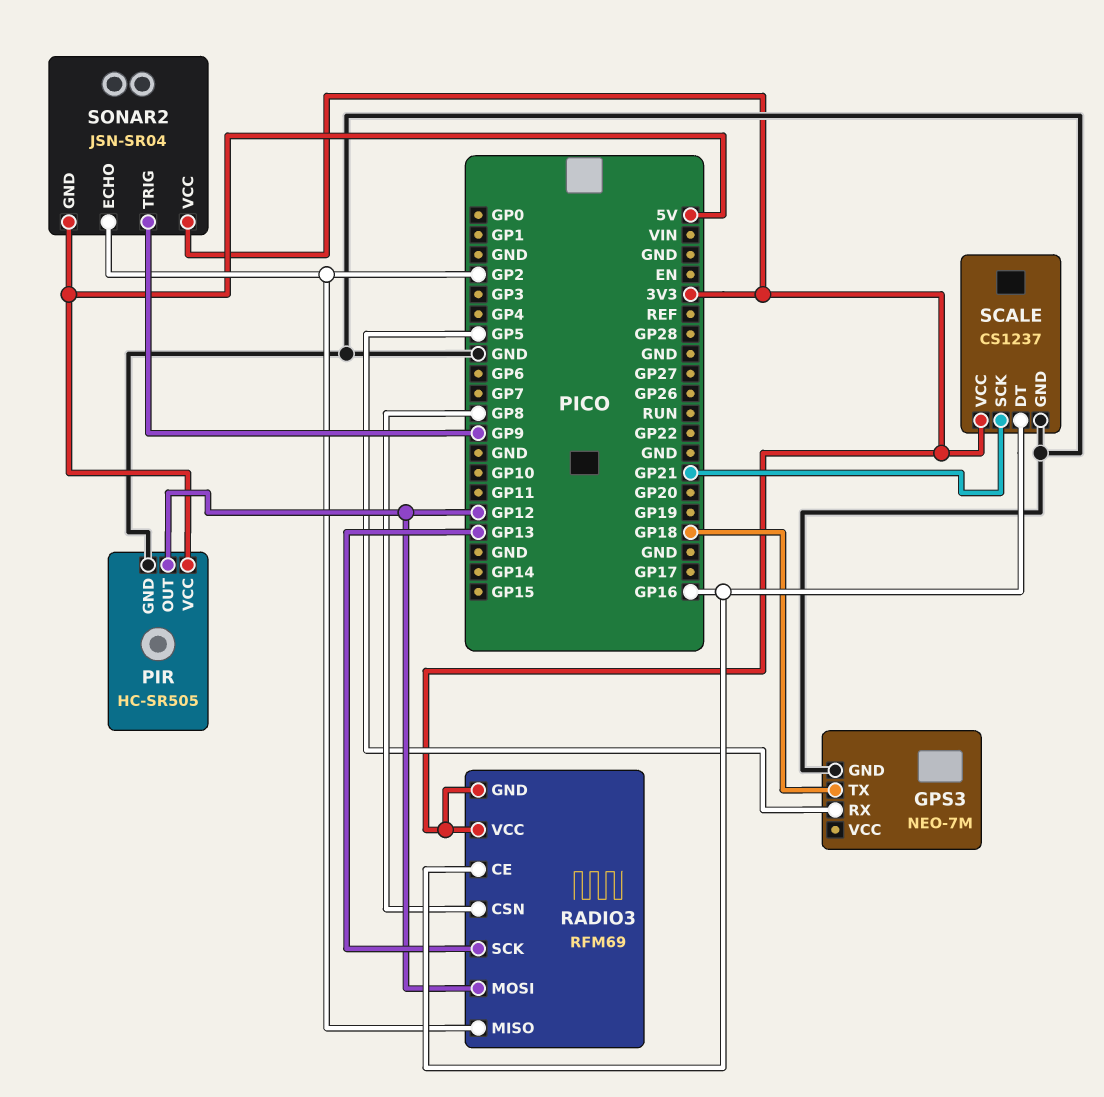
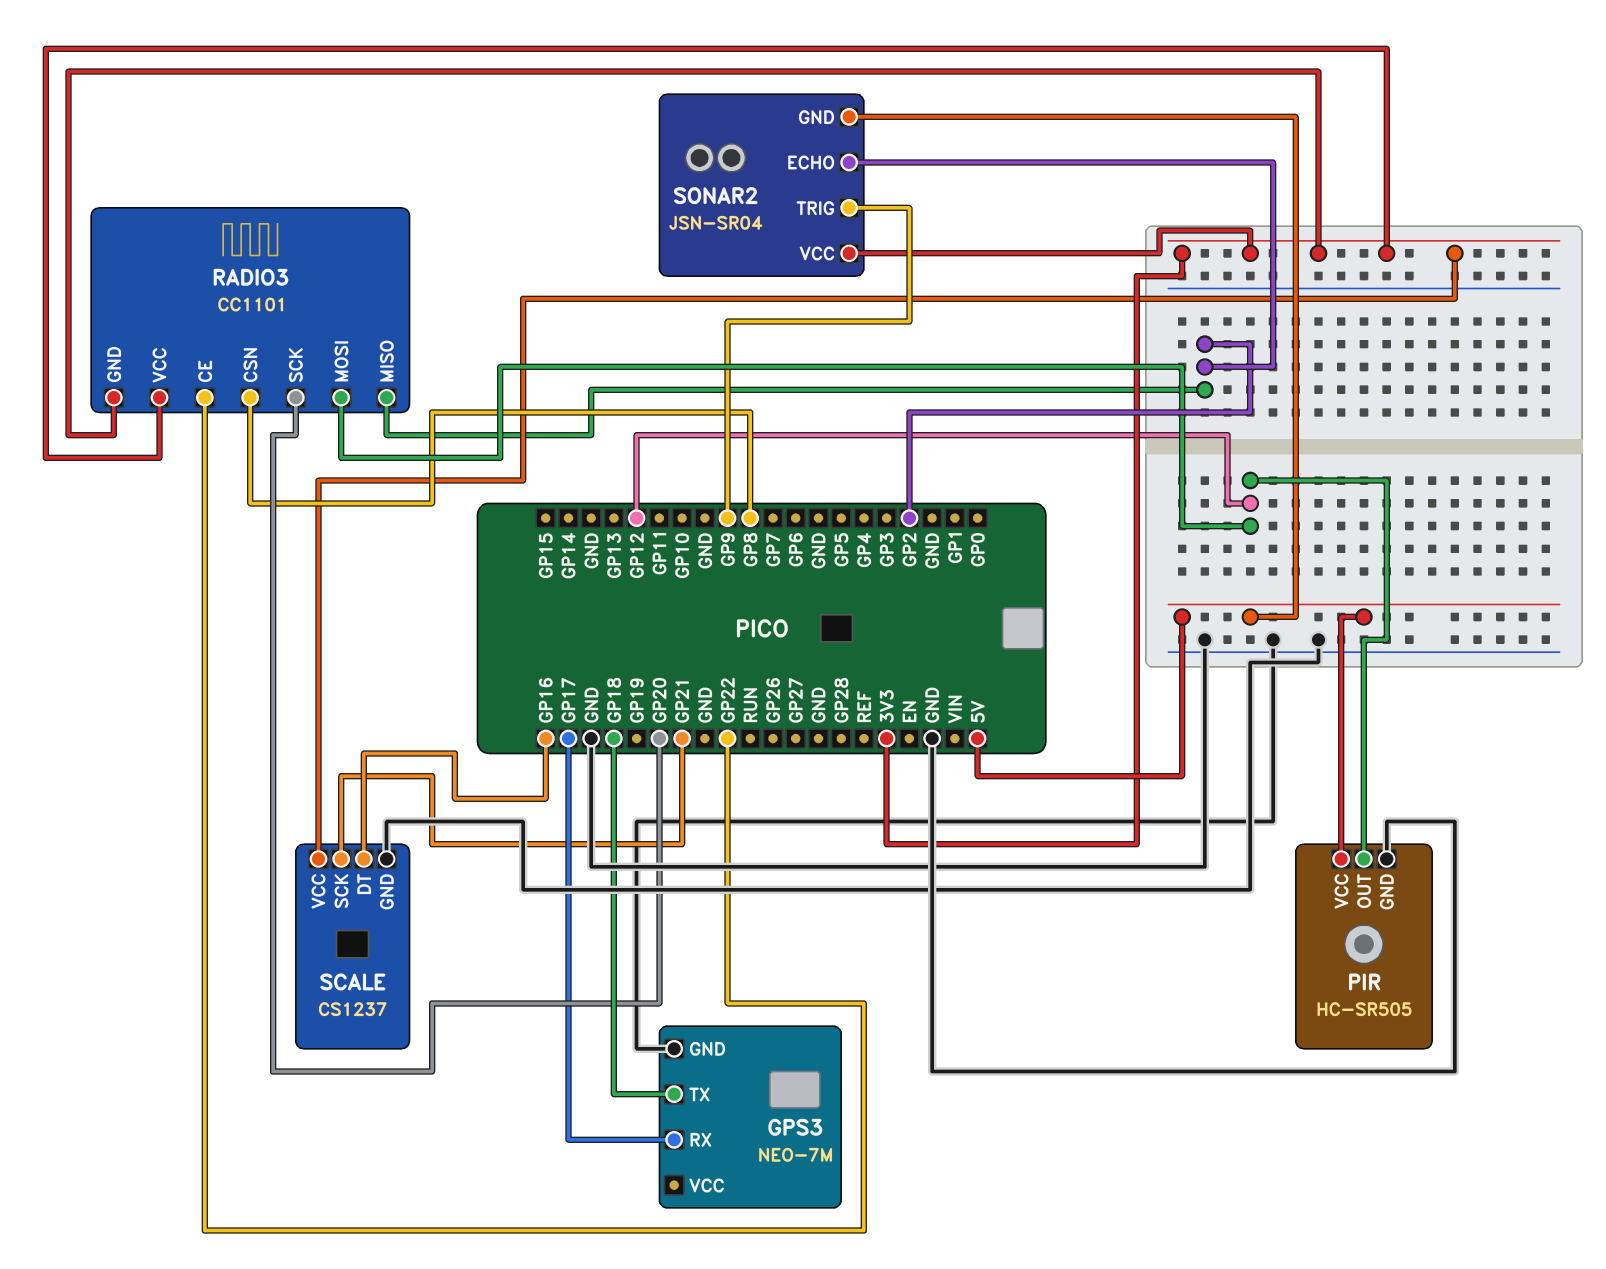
GPS3 pin RX: GP5 -> GP17
RADIO3: RFM69 -> CC1101
RADIO3 pin CE: GP16 -> GP22
RADIO3 pin SCK: GP13 -> GP20

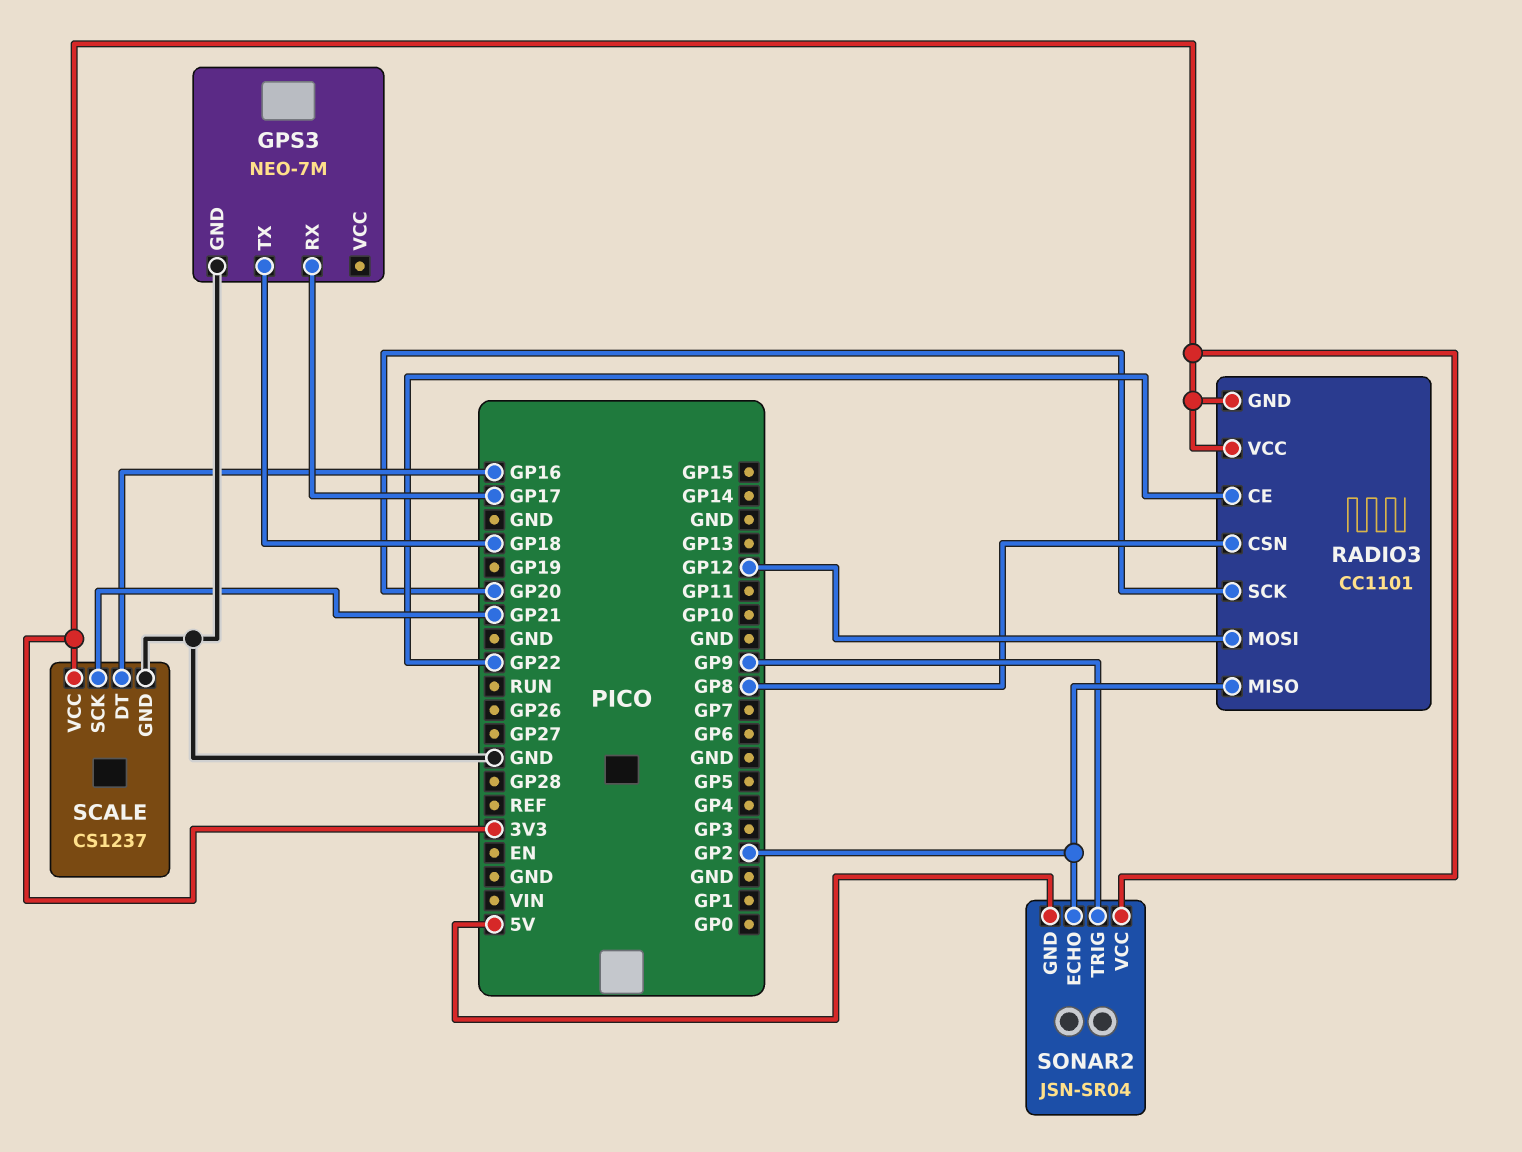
PIR: HC-SR505 -> none
PIR pin GND: GND -> none
PIR pin OUT: GP12 -> none
PIR pin VCC: 5V -> none

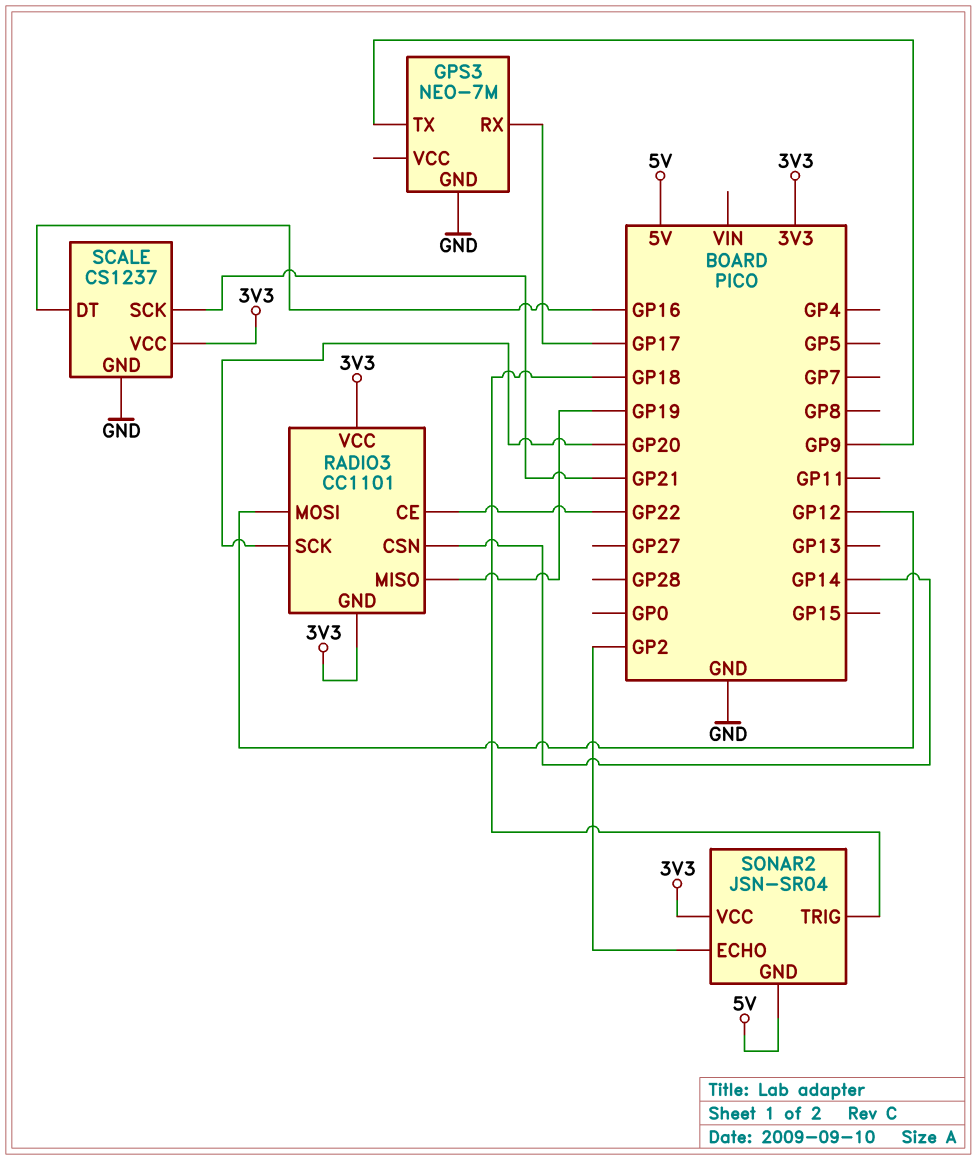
GPS3 pin TX: GP18 -> GP9
RADIO3 pin CSN: GP8 -> GP14
RADIO3 pin MISO: GP2 -> GP19
SONAR2 pin TRIG: GP9 -> GP18

